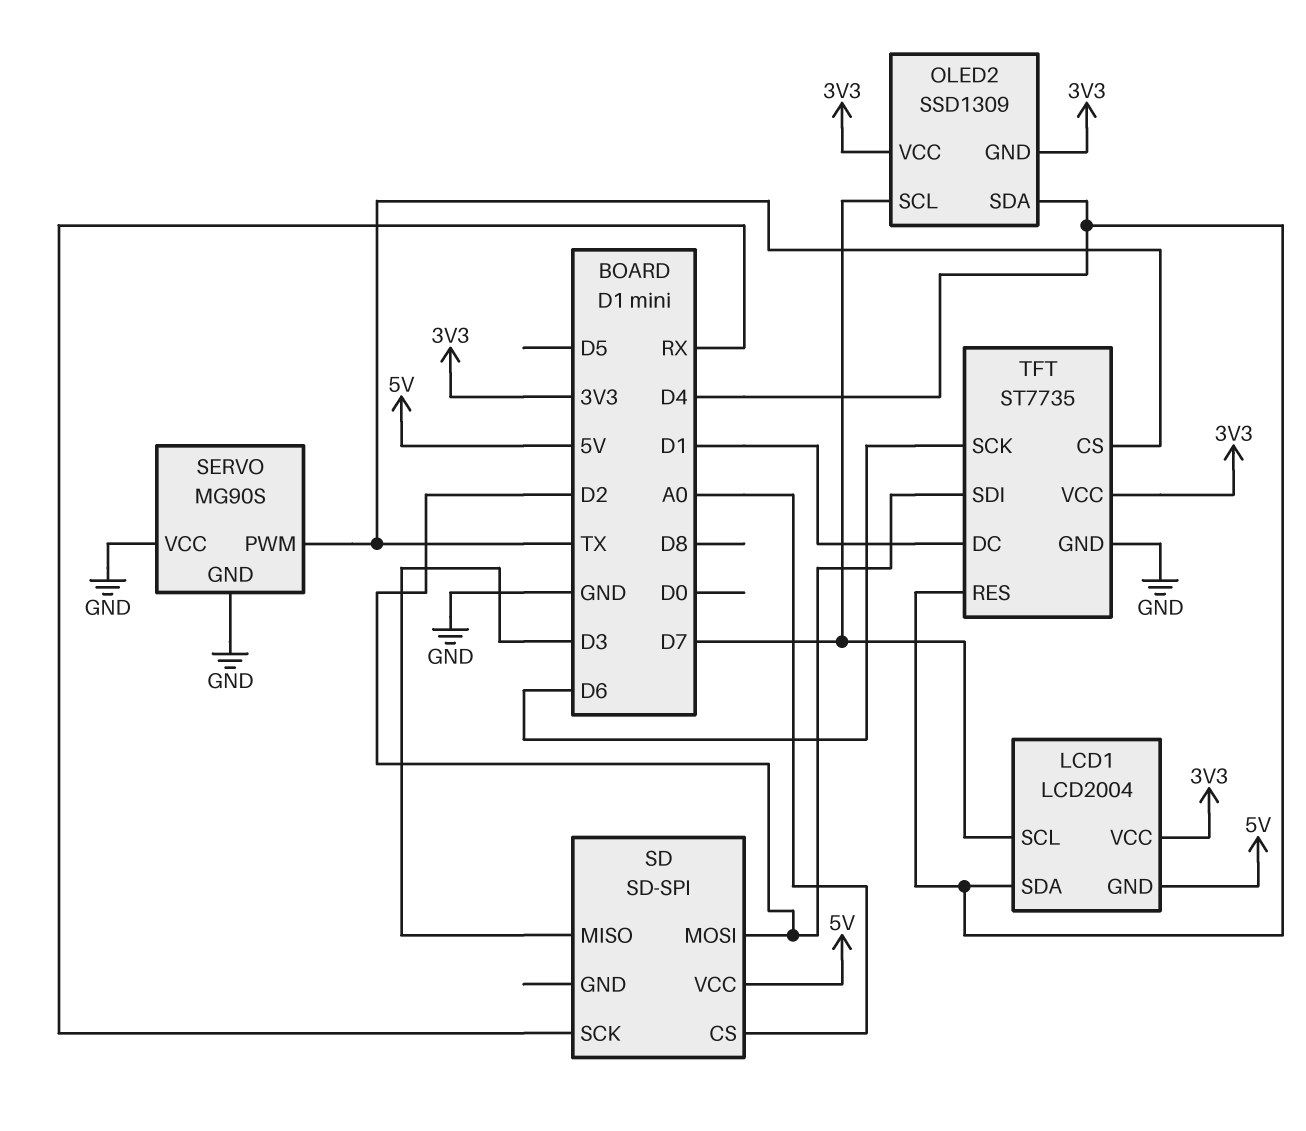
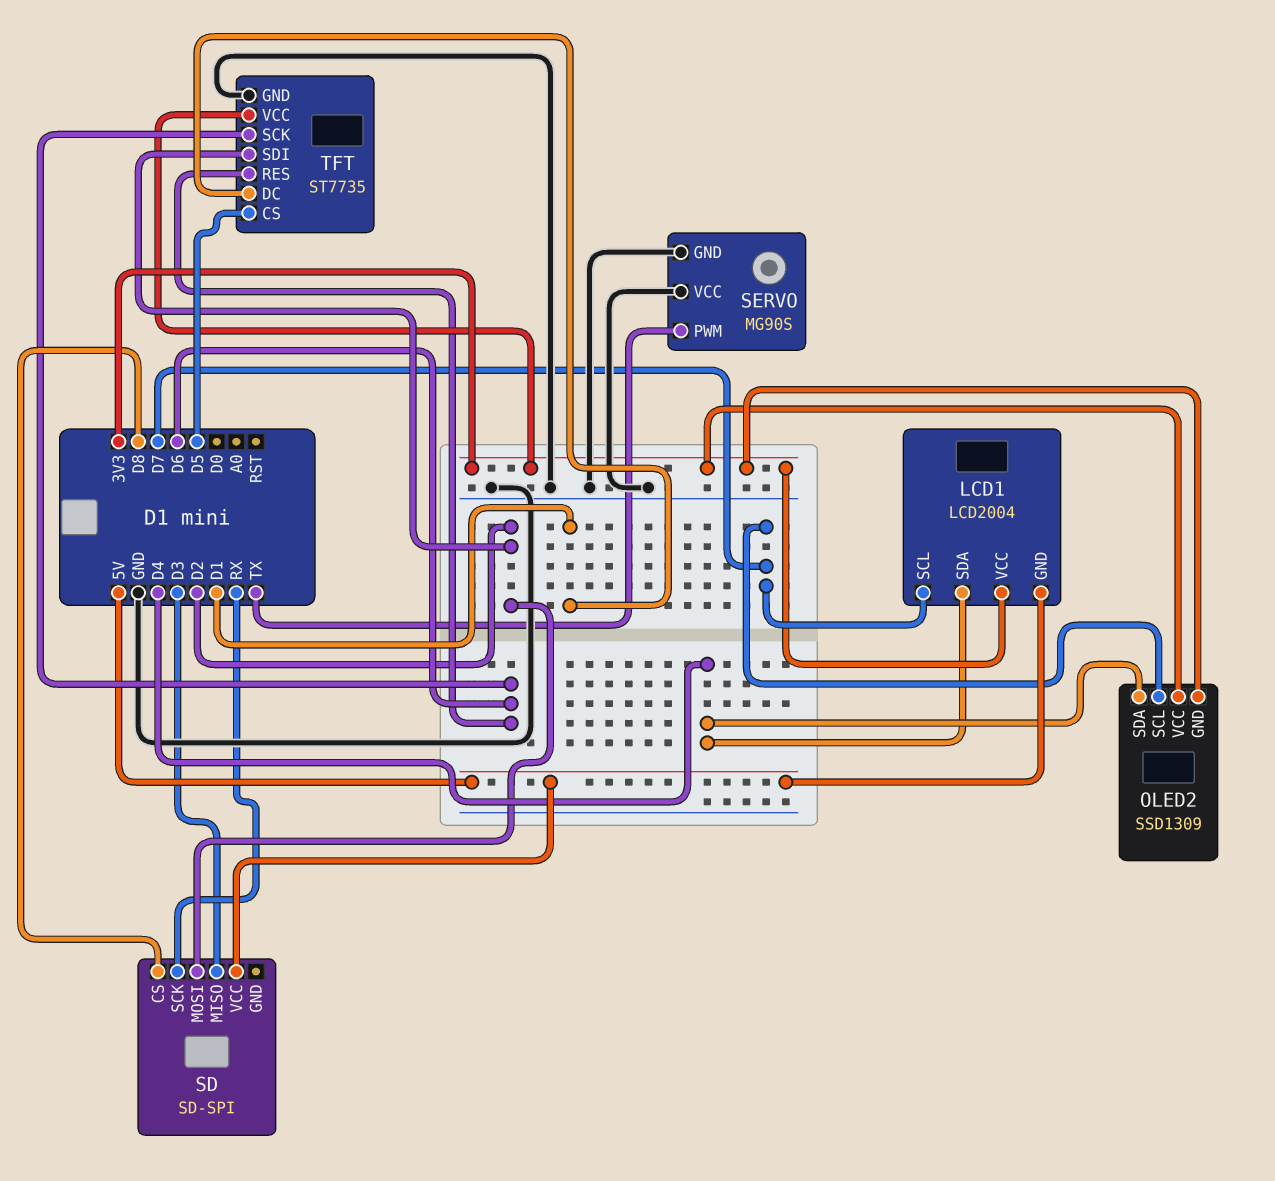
SD pin CS: A0 -> D8
TFT pin CS: TX -> D5
TFT pin RES: D4 -> D6

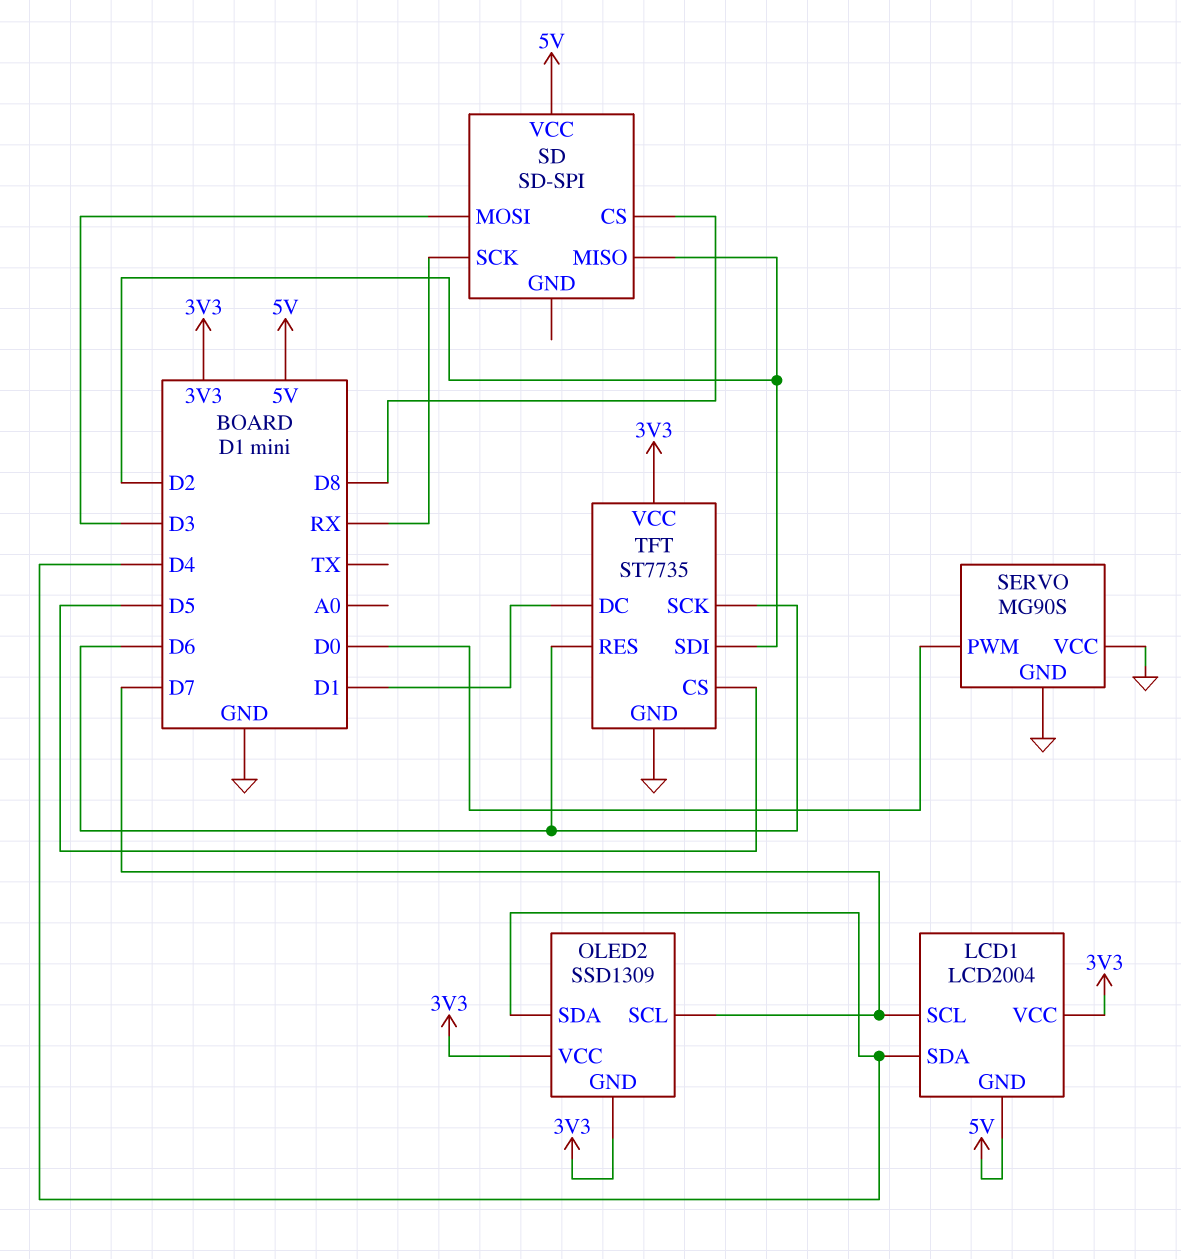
SD pin MISO: D3 -> D2
SD pin MOSI: D2 -> D3
SERVO pin PWM: TX -> D0

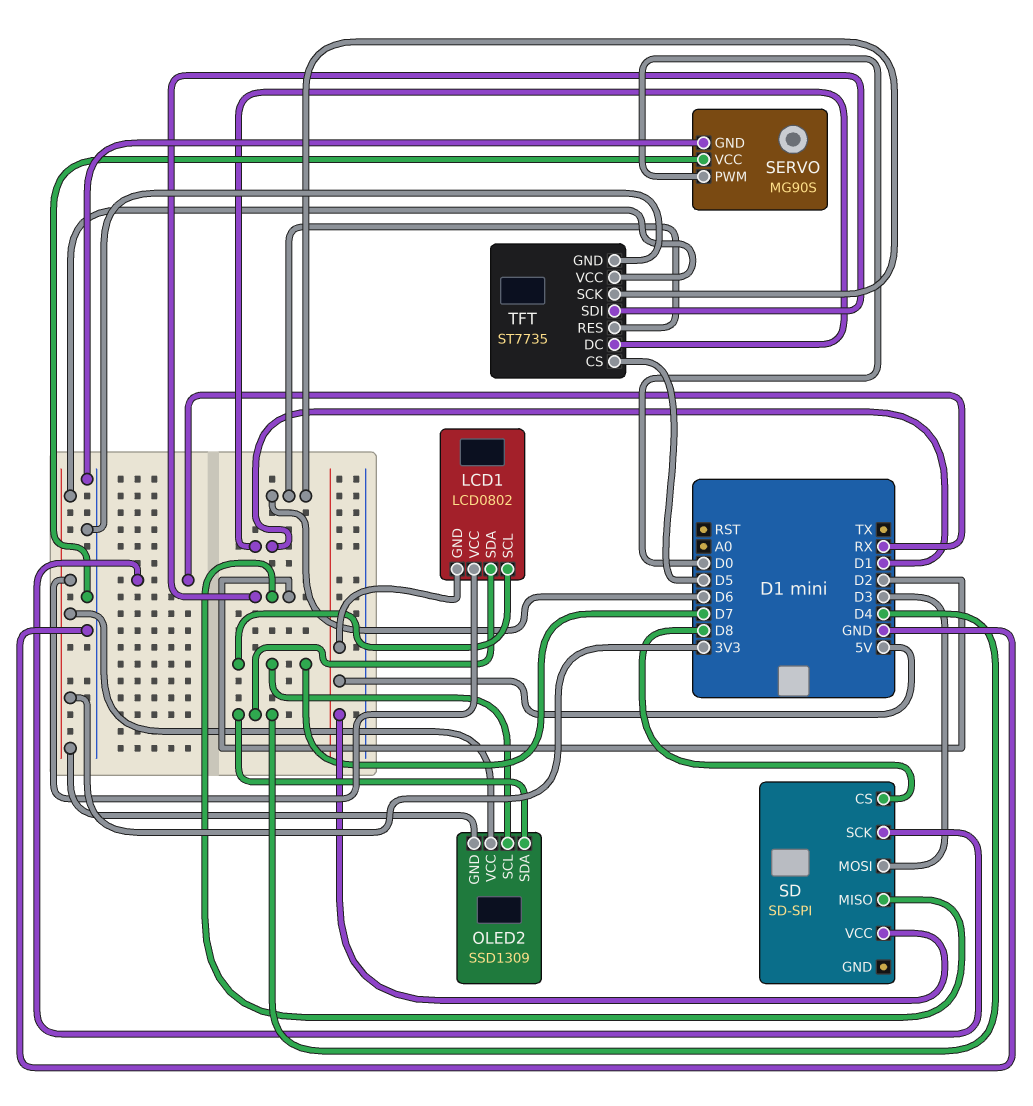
LCD1: LCD2004 -> LCD0802

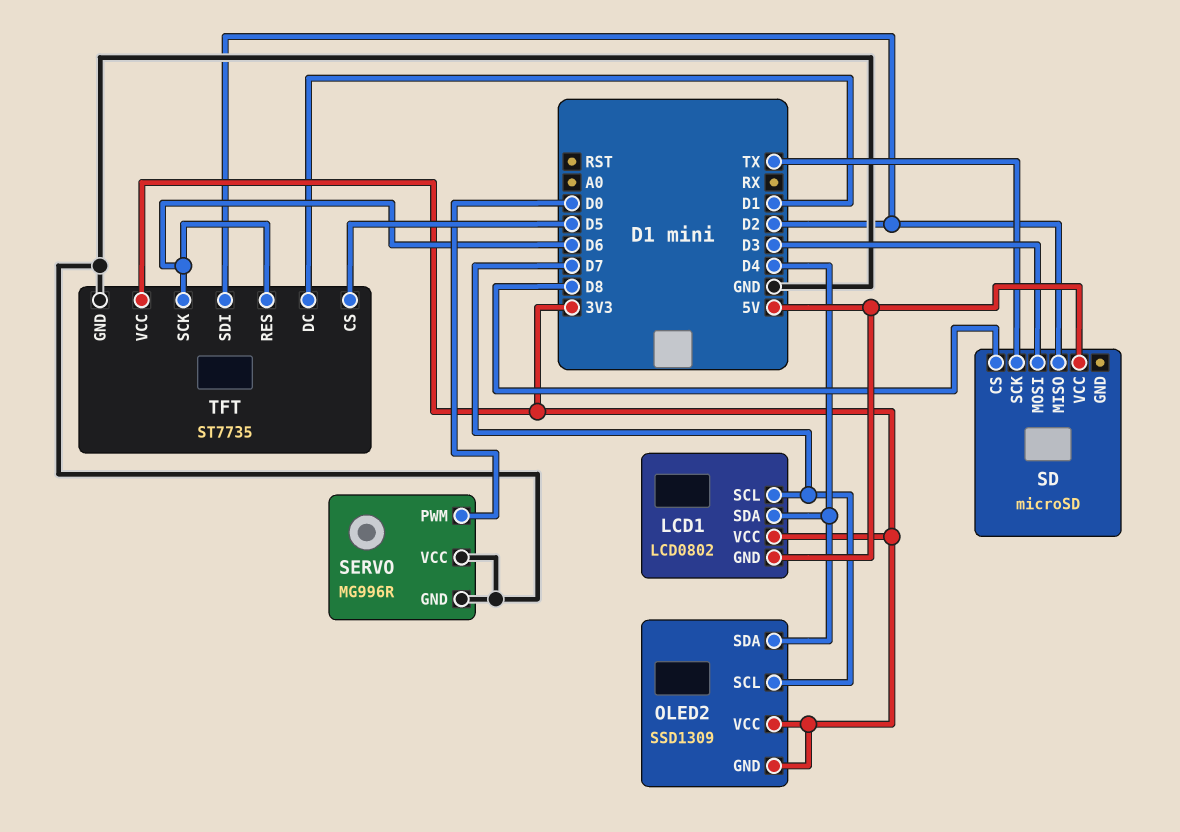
SD: SD-SPI -> microSD
SD pin SCK: RX -> TX
SERVO: MG90S -> MG996R

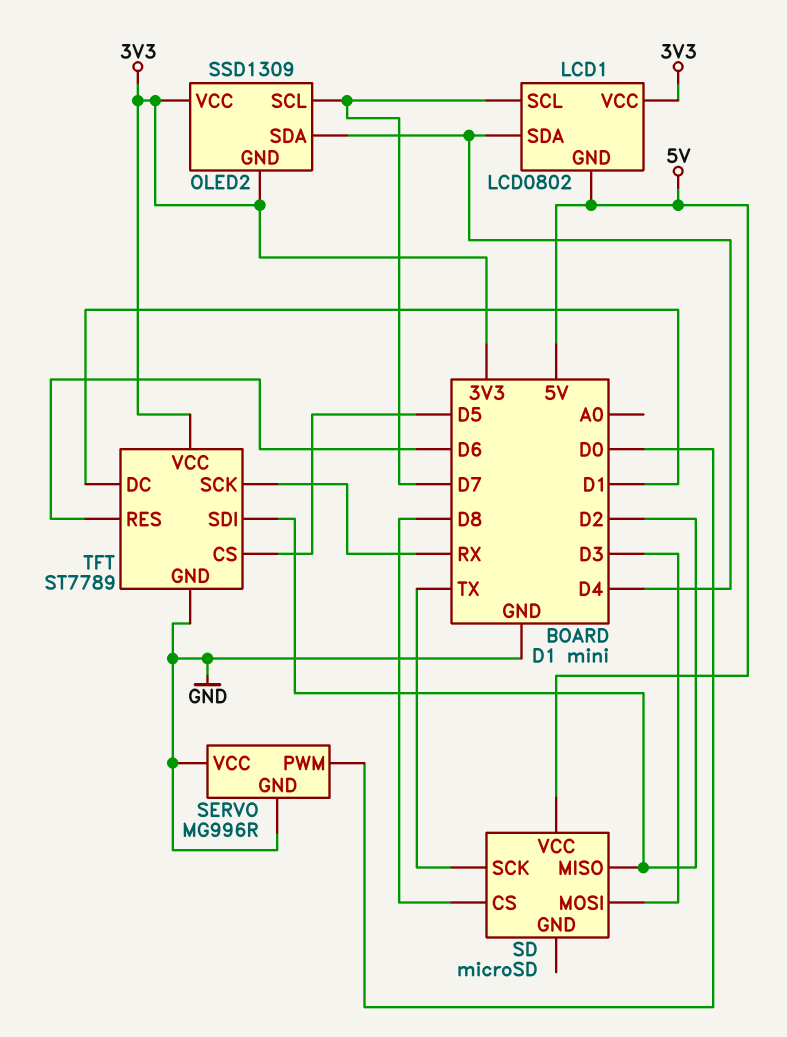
TFT: ST7735 -> ST7789
TFT pin SCK: D6 -> RX

